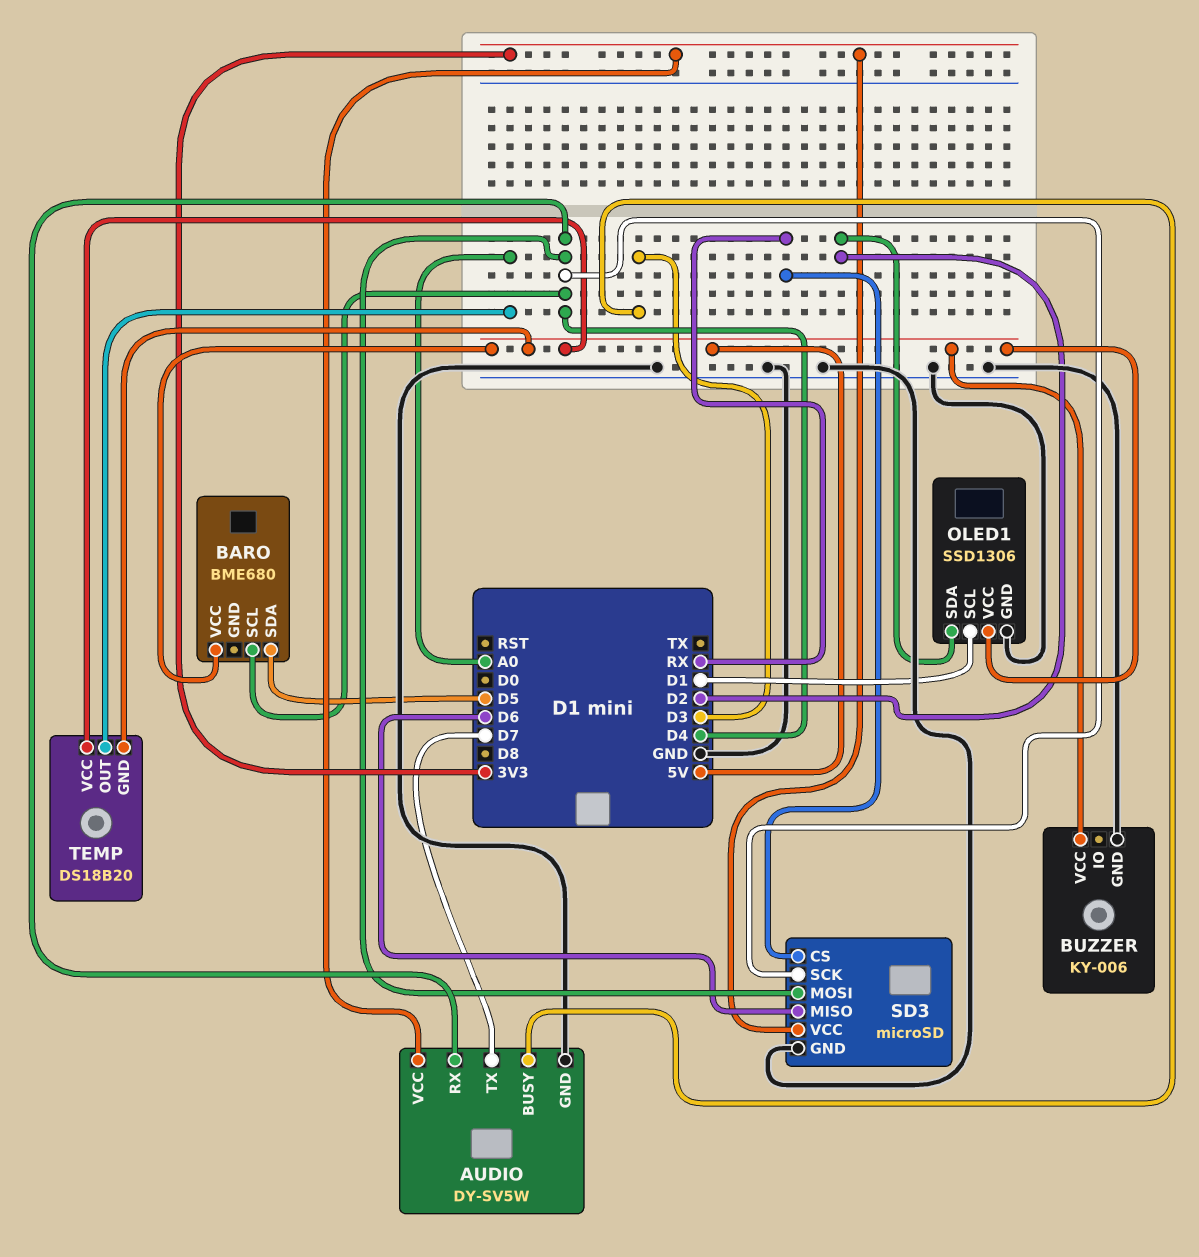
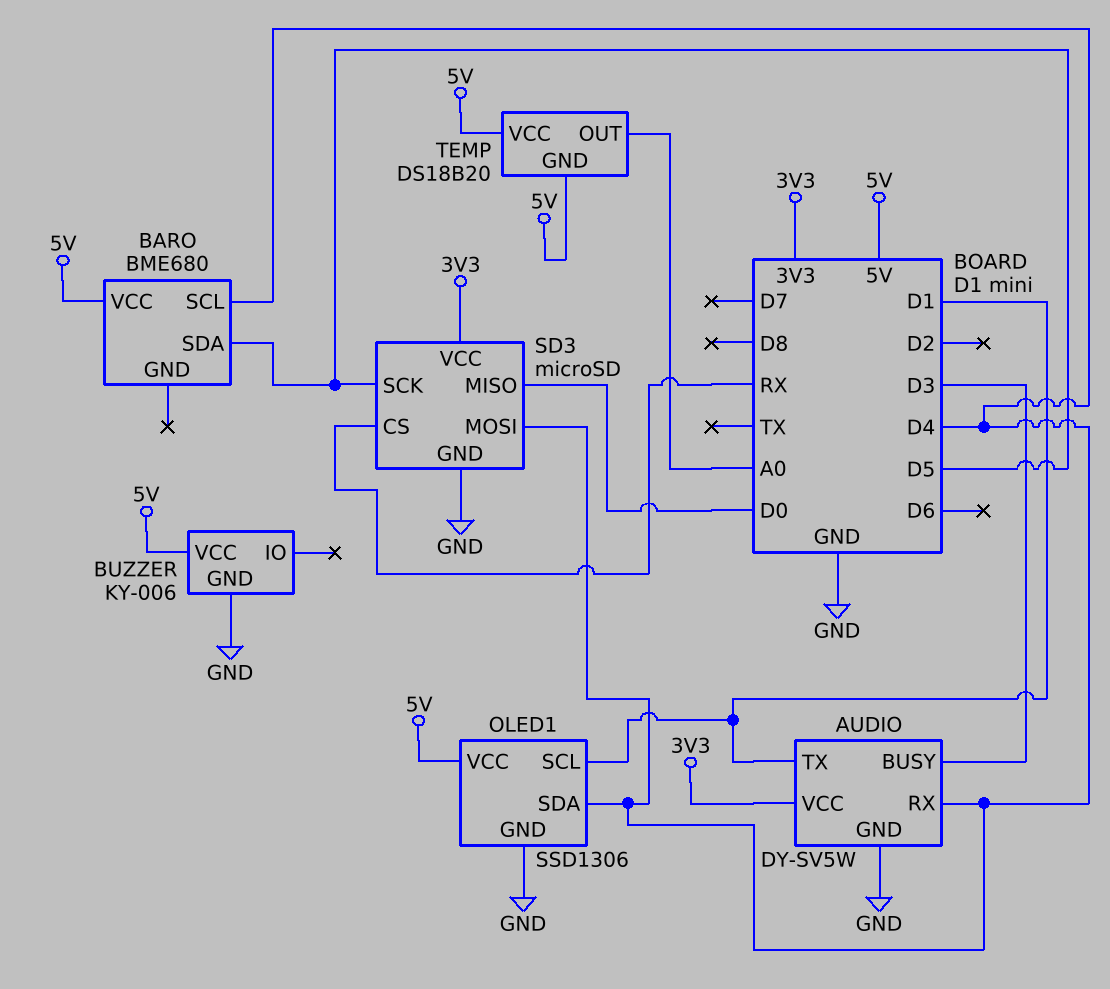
AUDIO pin TX: D7 -> D1
OLED1 pin SDA: D2 -> D4
SD3 pin MISO: D6 -> D0
SD3 pin SCK: D4 -> D5

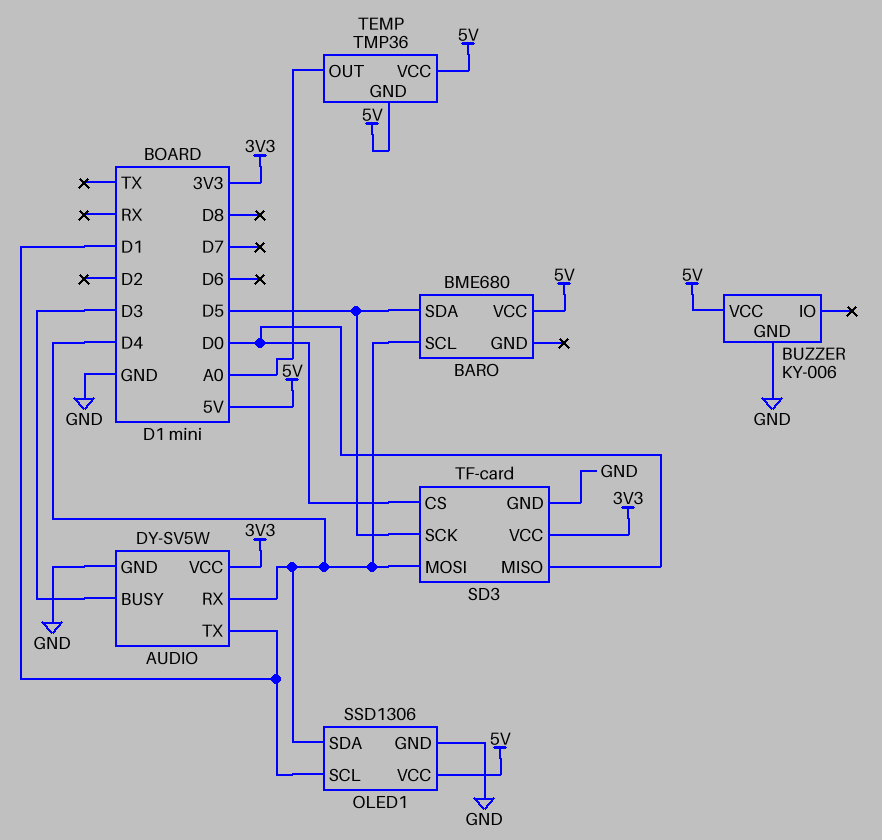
SD3: microSD -> TF-card
SD3 pin CS: RX -> D0
TEMP: DS18B20 -> TMP36

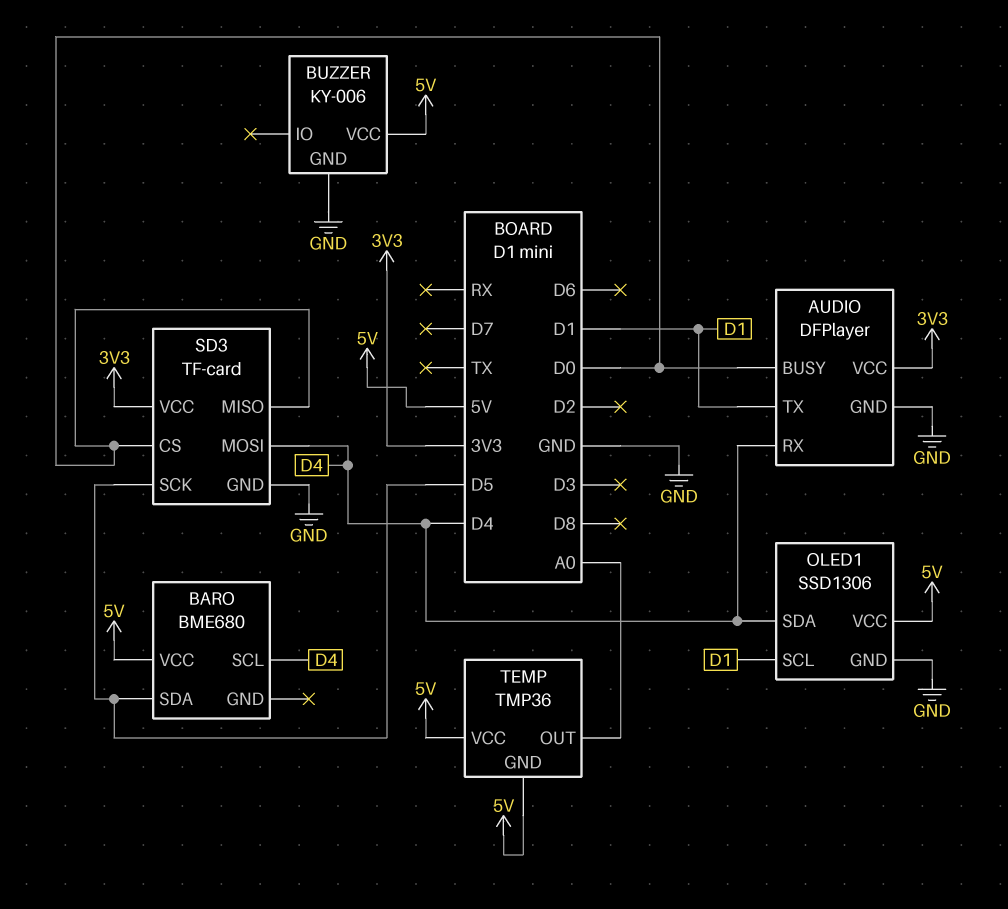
AUDIO: DY-SV5W -> DFPlayer
AUDIO pin BUSY: D3 -> D0

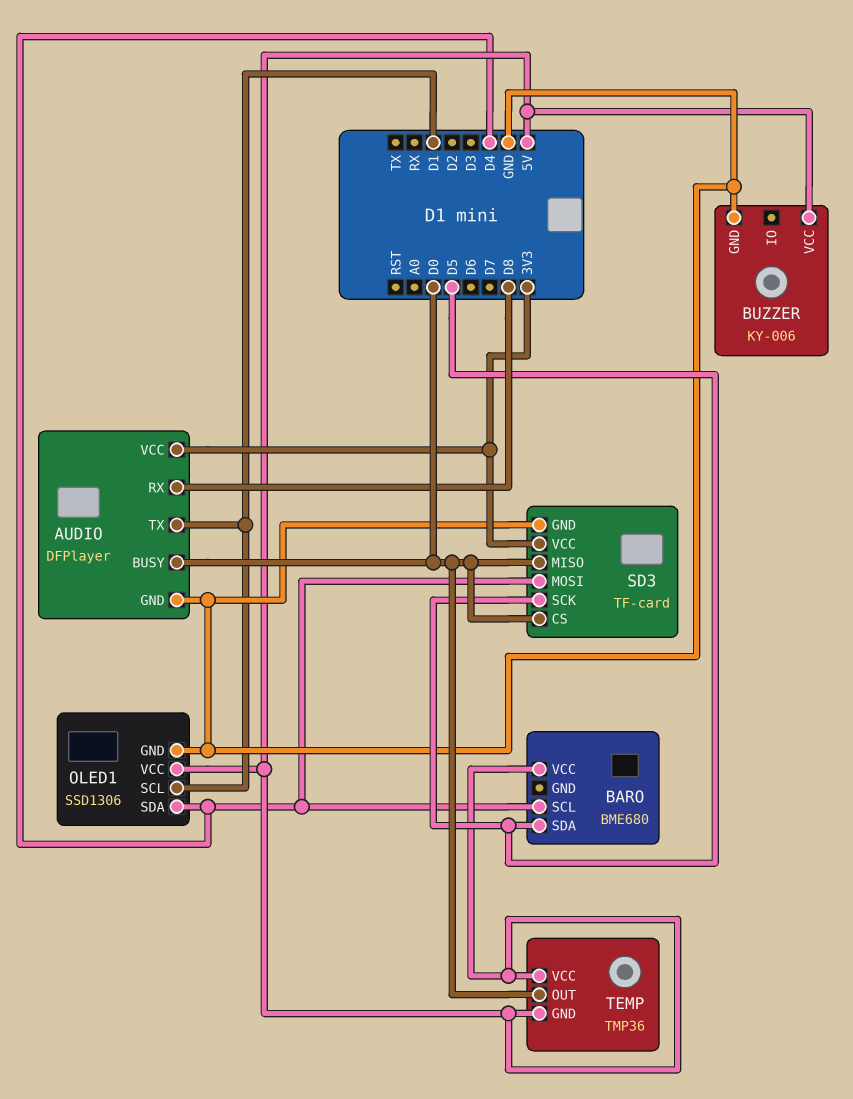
AUDIO pin RX: D4 -> D8
TEMP pin OUT: A0 -> D0

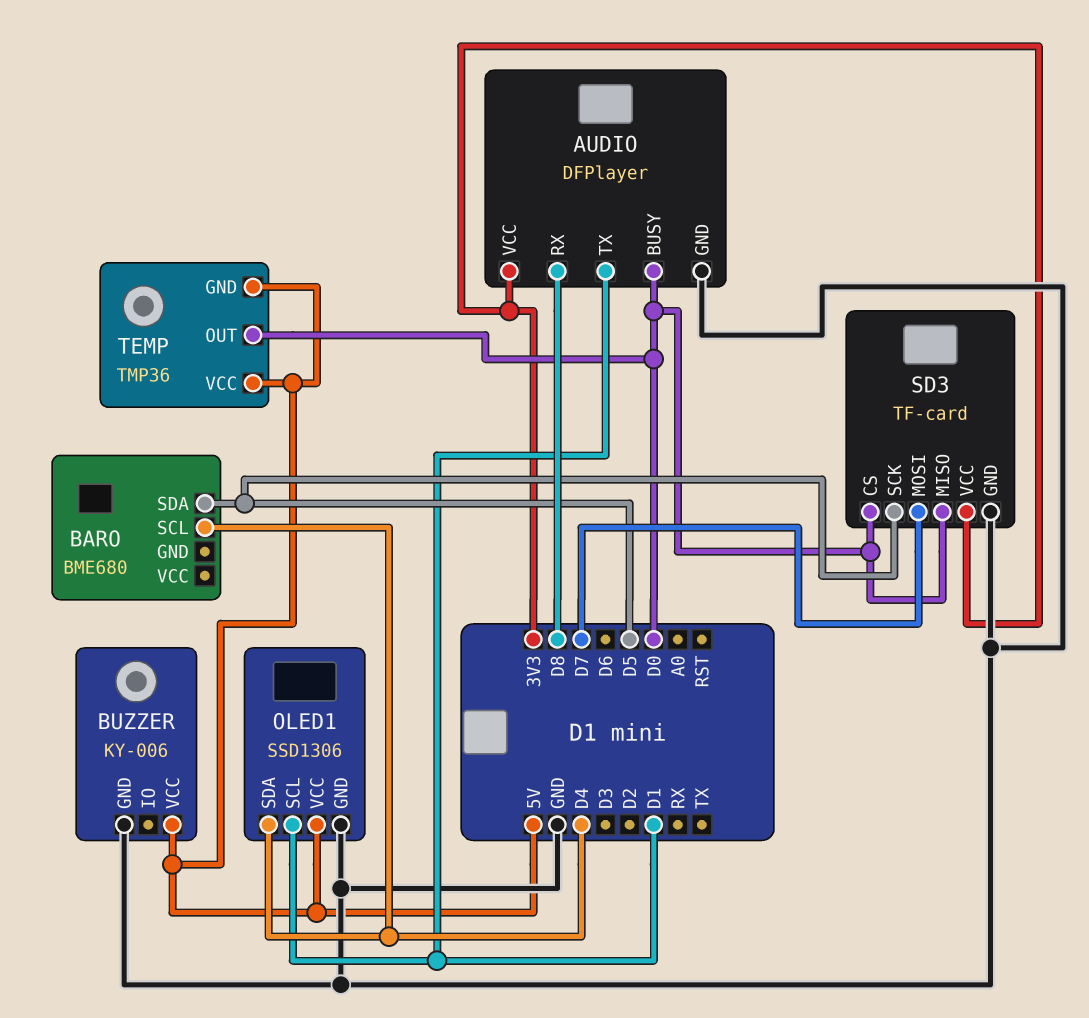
BARO pin VCC: 5V -> none
SD3 pin MOSI: D4 -> D7

